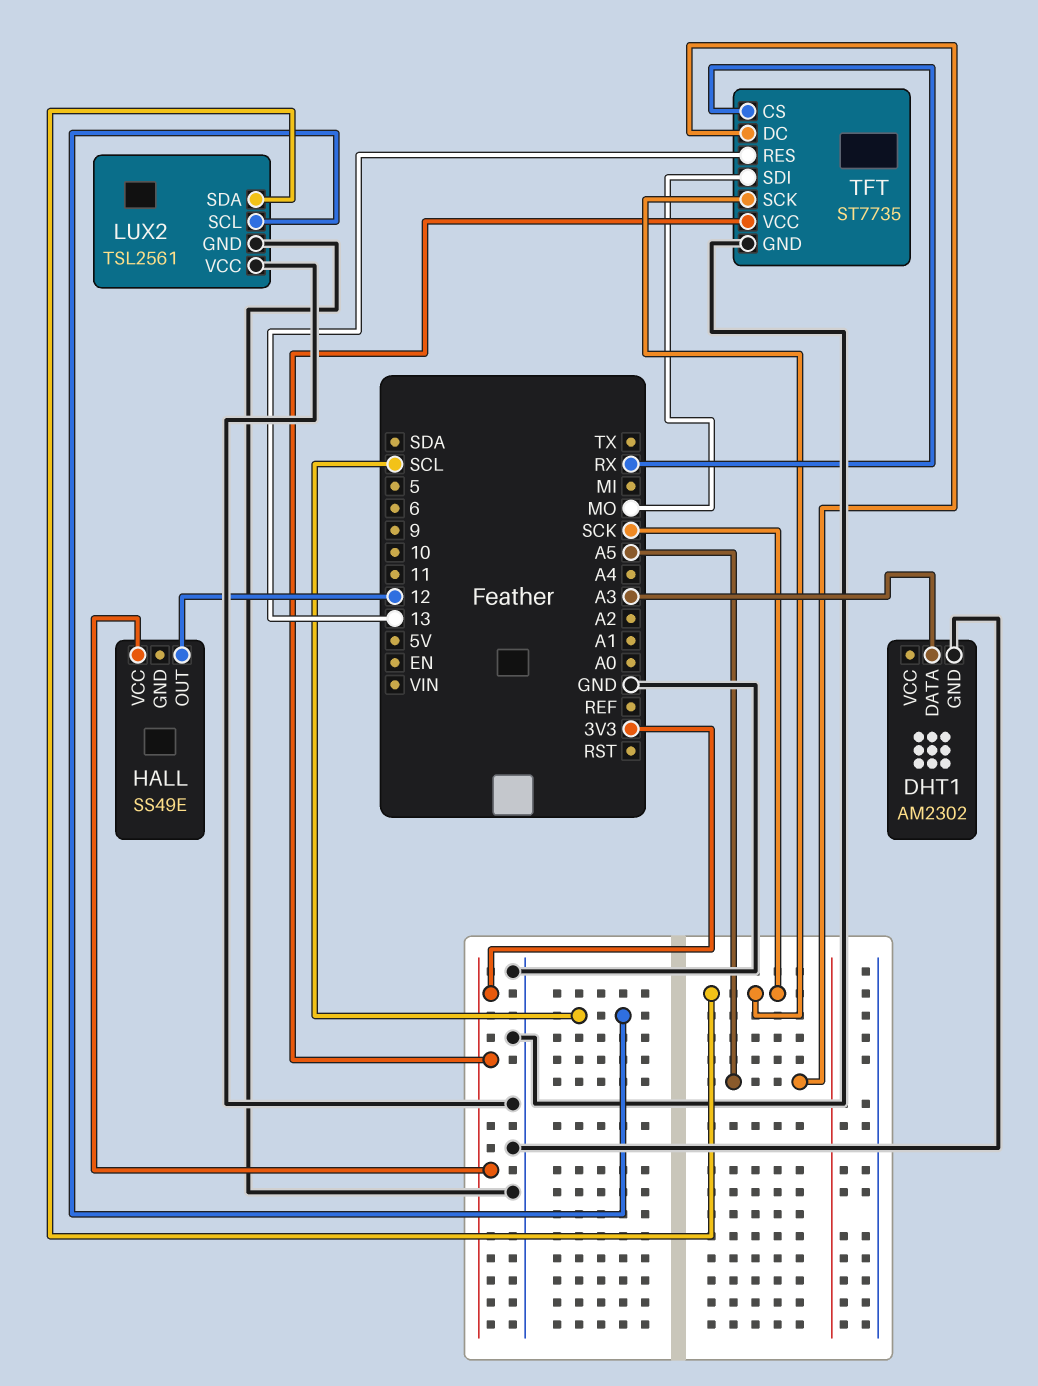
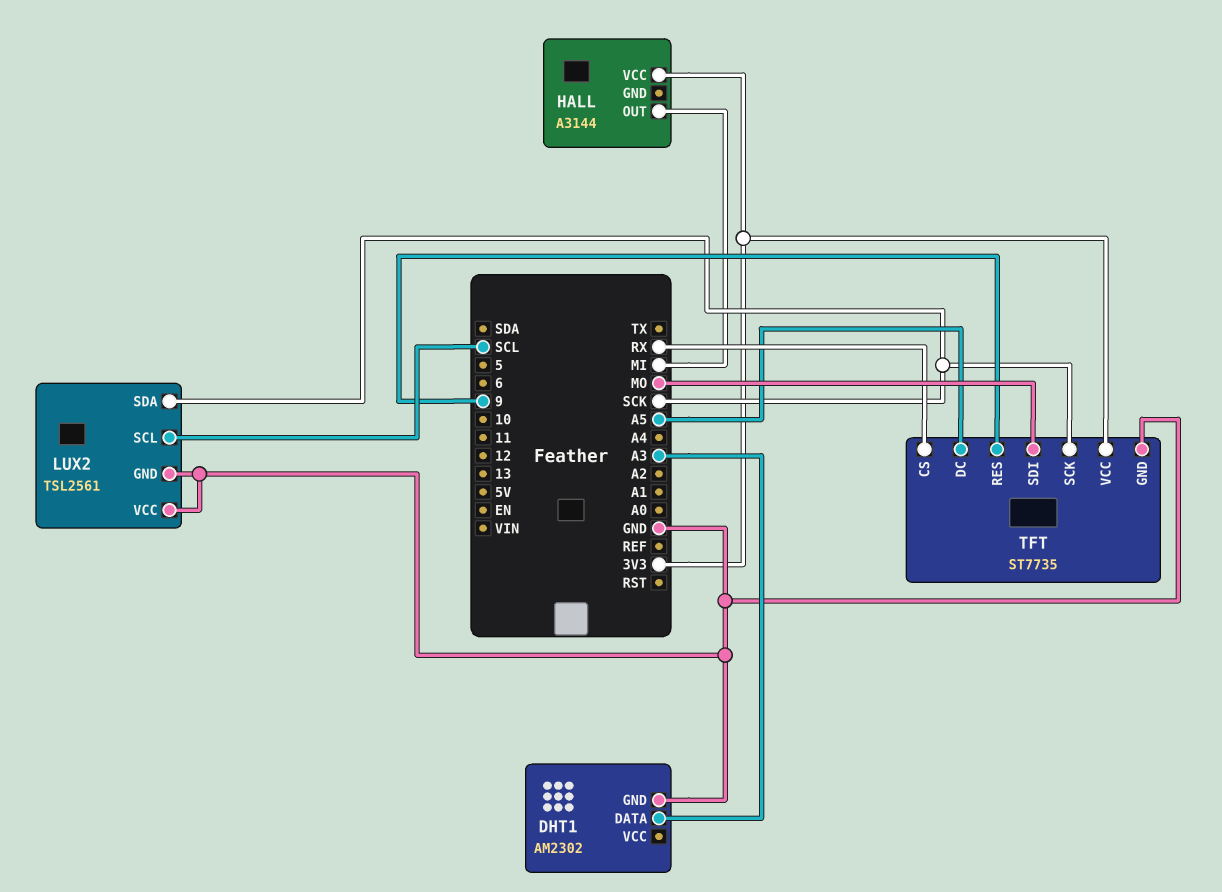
HALL: SS49E -> A3144
HALL pin OUT: 12 -> MI
TFT pin RES: 13 -> 9

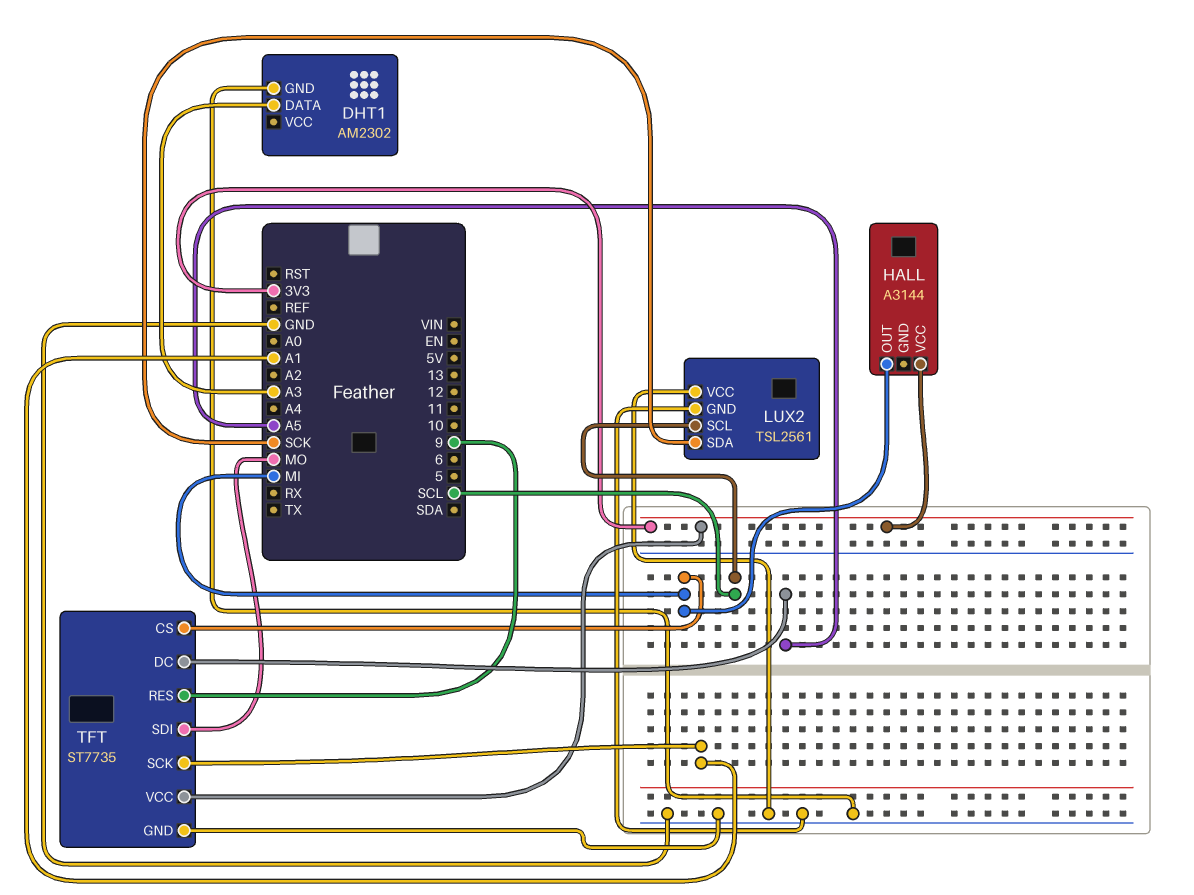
TFT pin CS: RX -> MI
TFT pin SCK: SCK -> A1

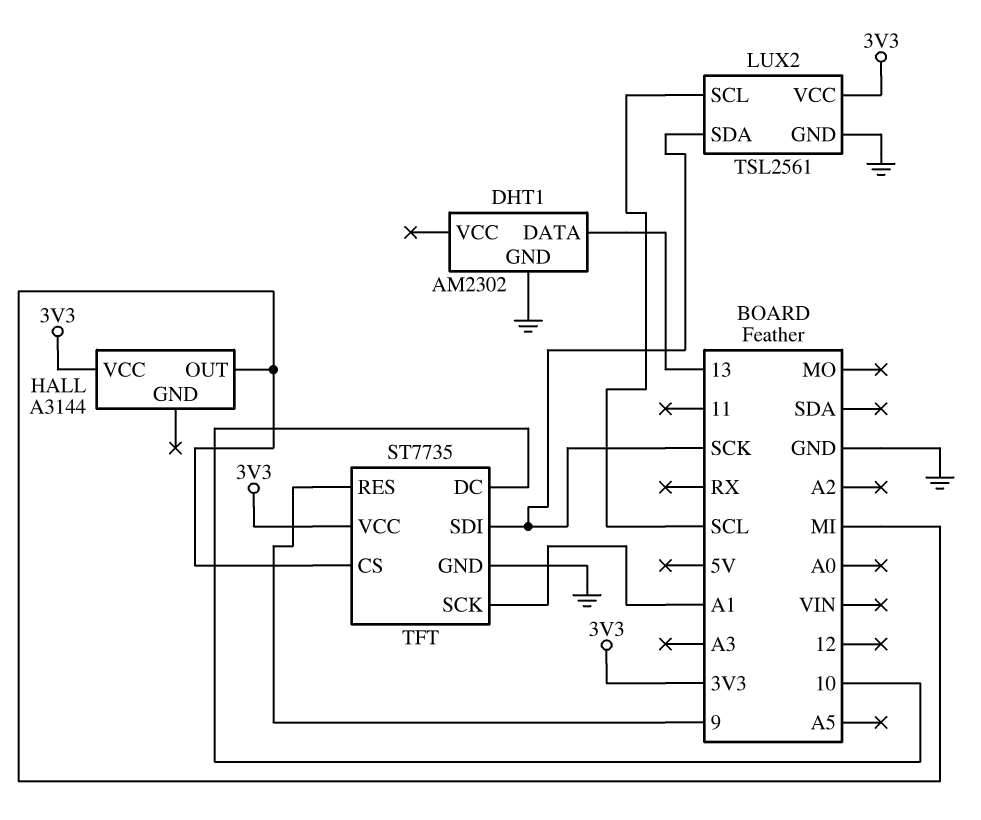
DHT1 pin DATA: A3 -> 13
LUX2 pin VCC: GND -> 3V3
TFT pin DC: A5 -> 10
TFT pin SDI: MO -> SCK

